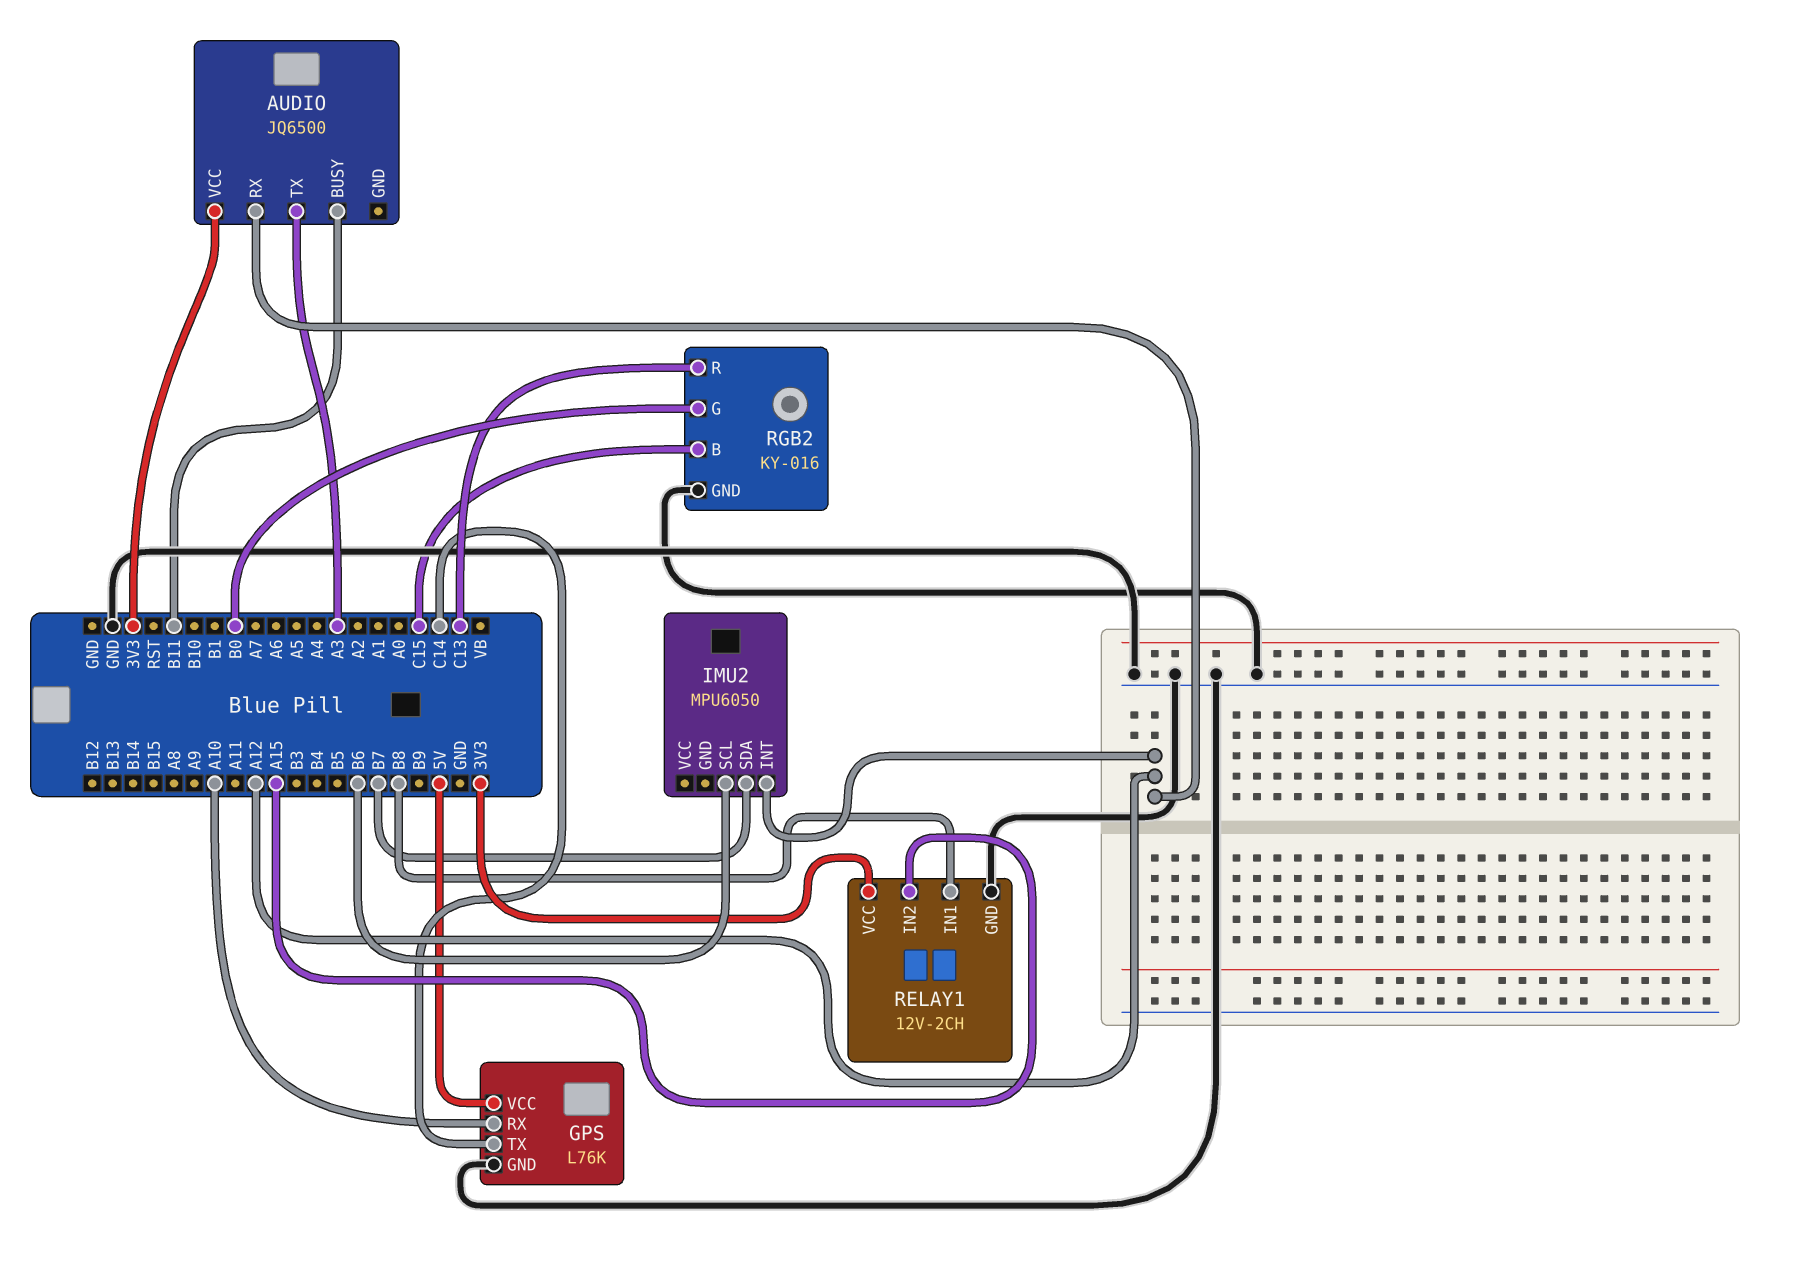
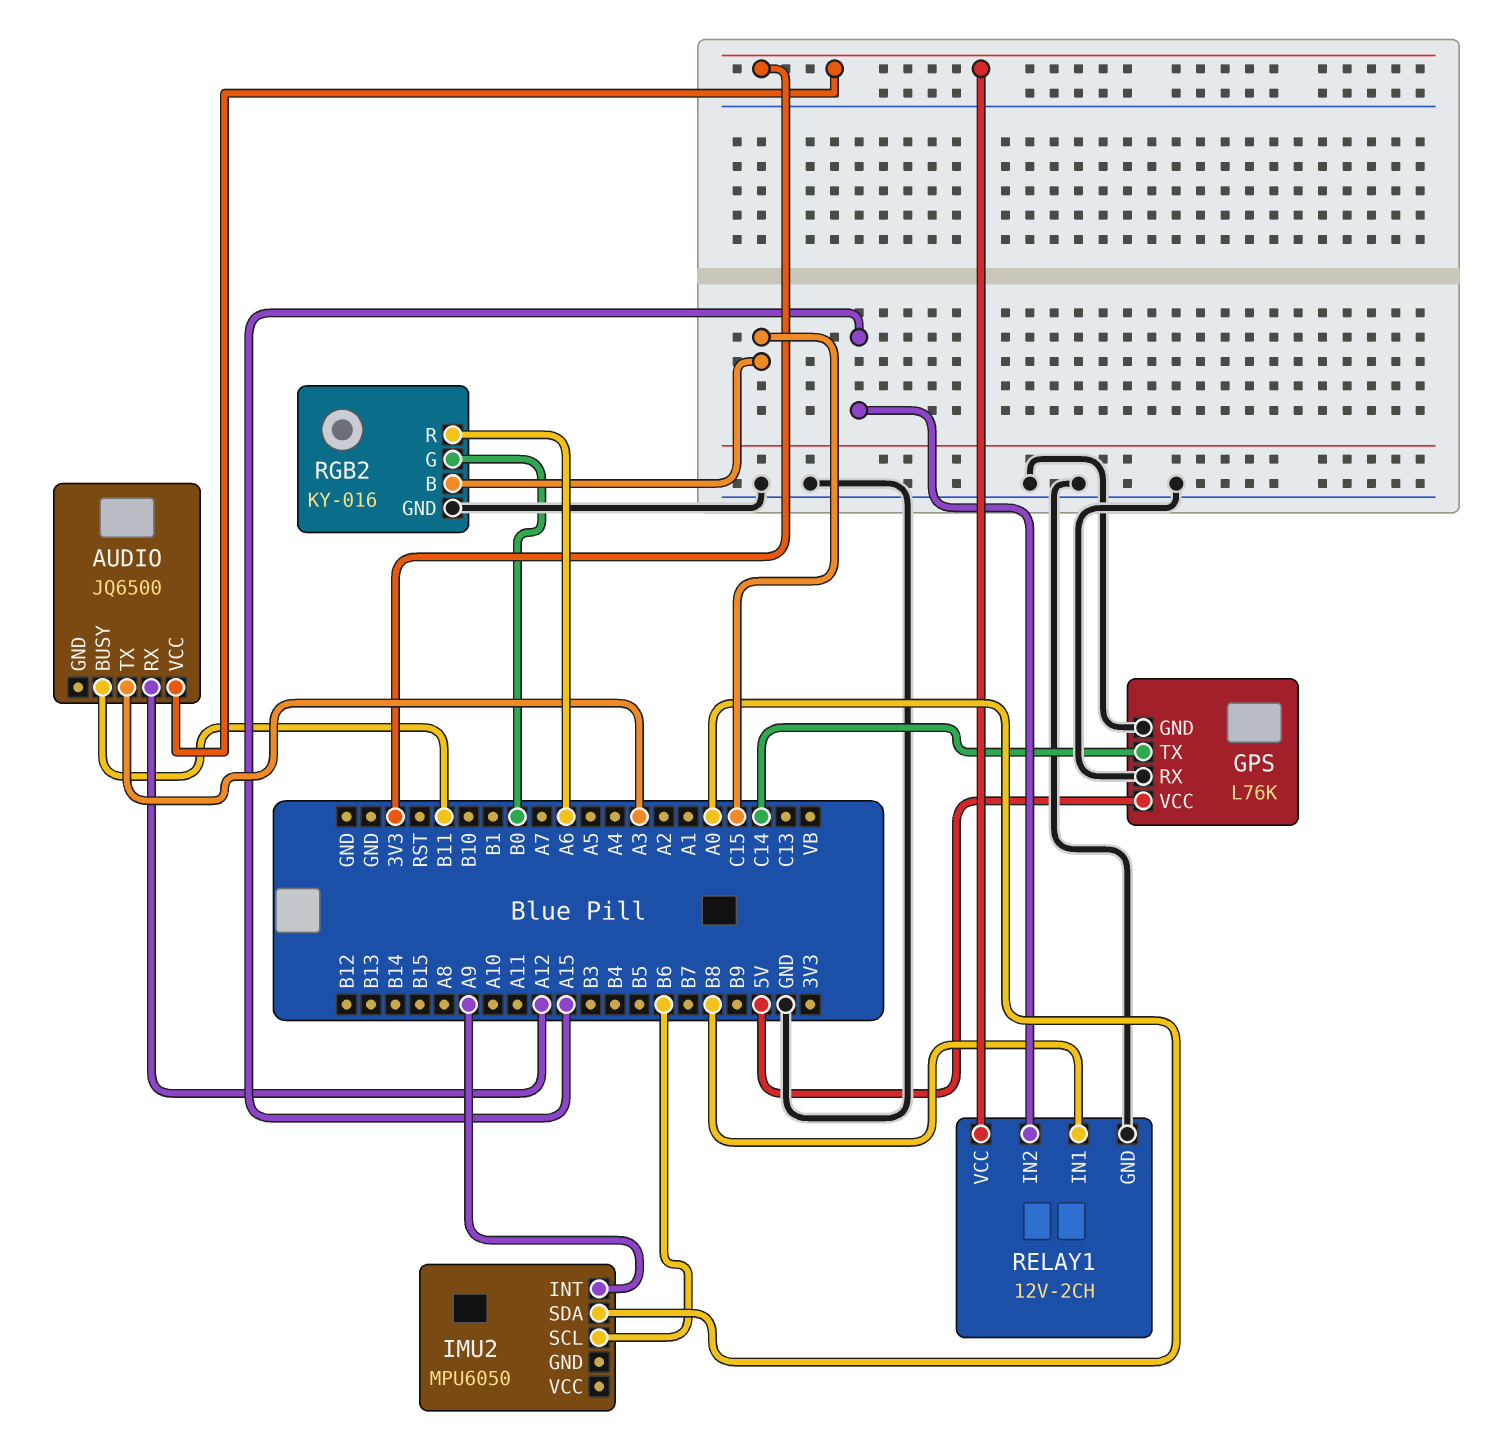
GPS pin RX: A10 -> GND
IMU2 pin INT: A12 -> A9
IMU2 pin SDA: B7 -> A0
RGB2 pin R: C13 -> A6

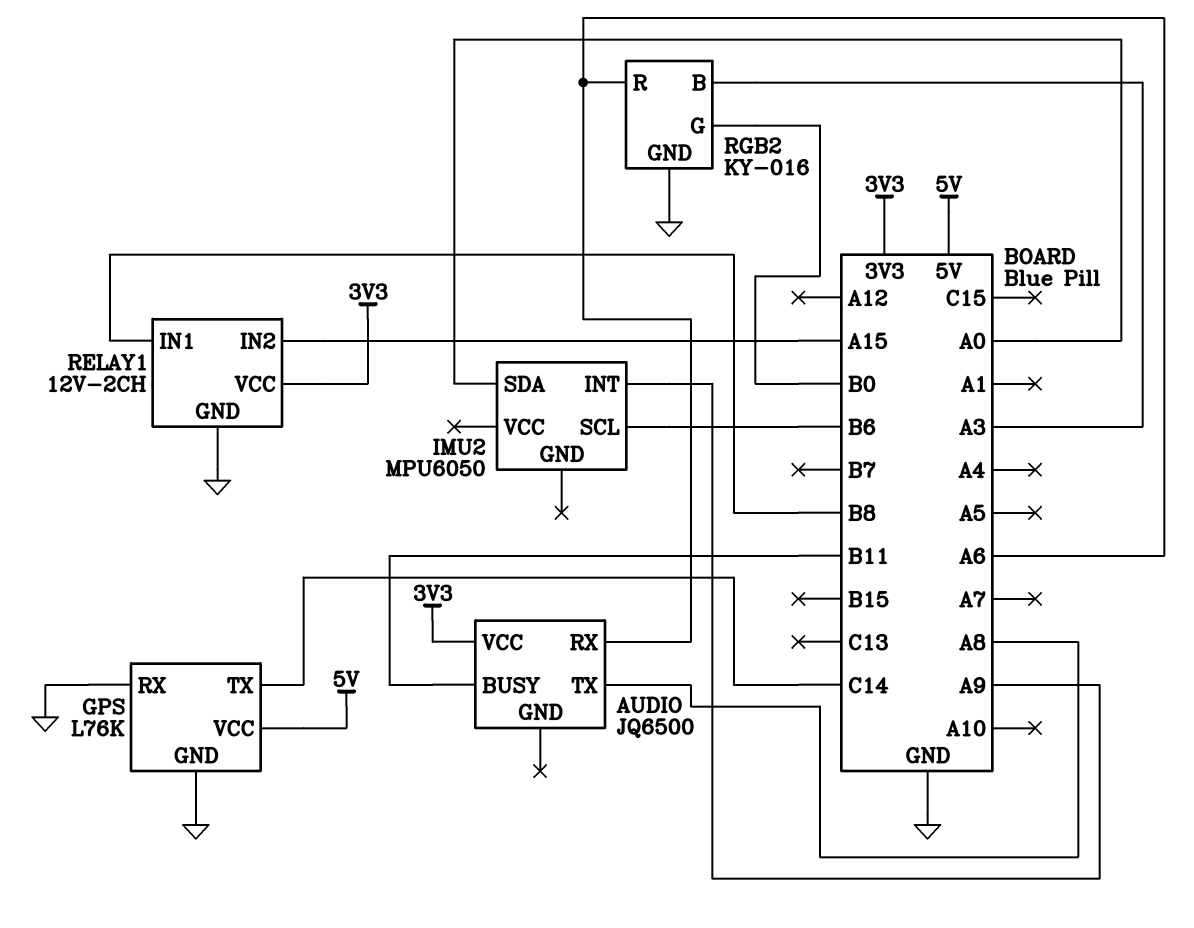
AUDIO pin RX: A12 -> A6
AUDIO pin TX: A3 -> A8
RGB2 pin B: C15 -> A3

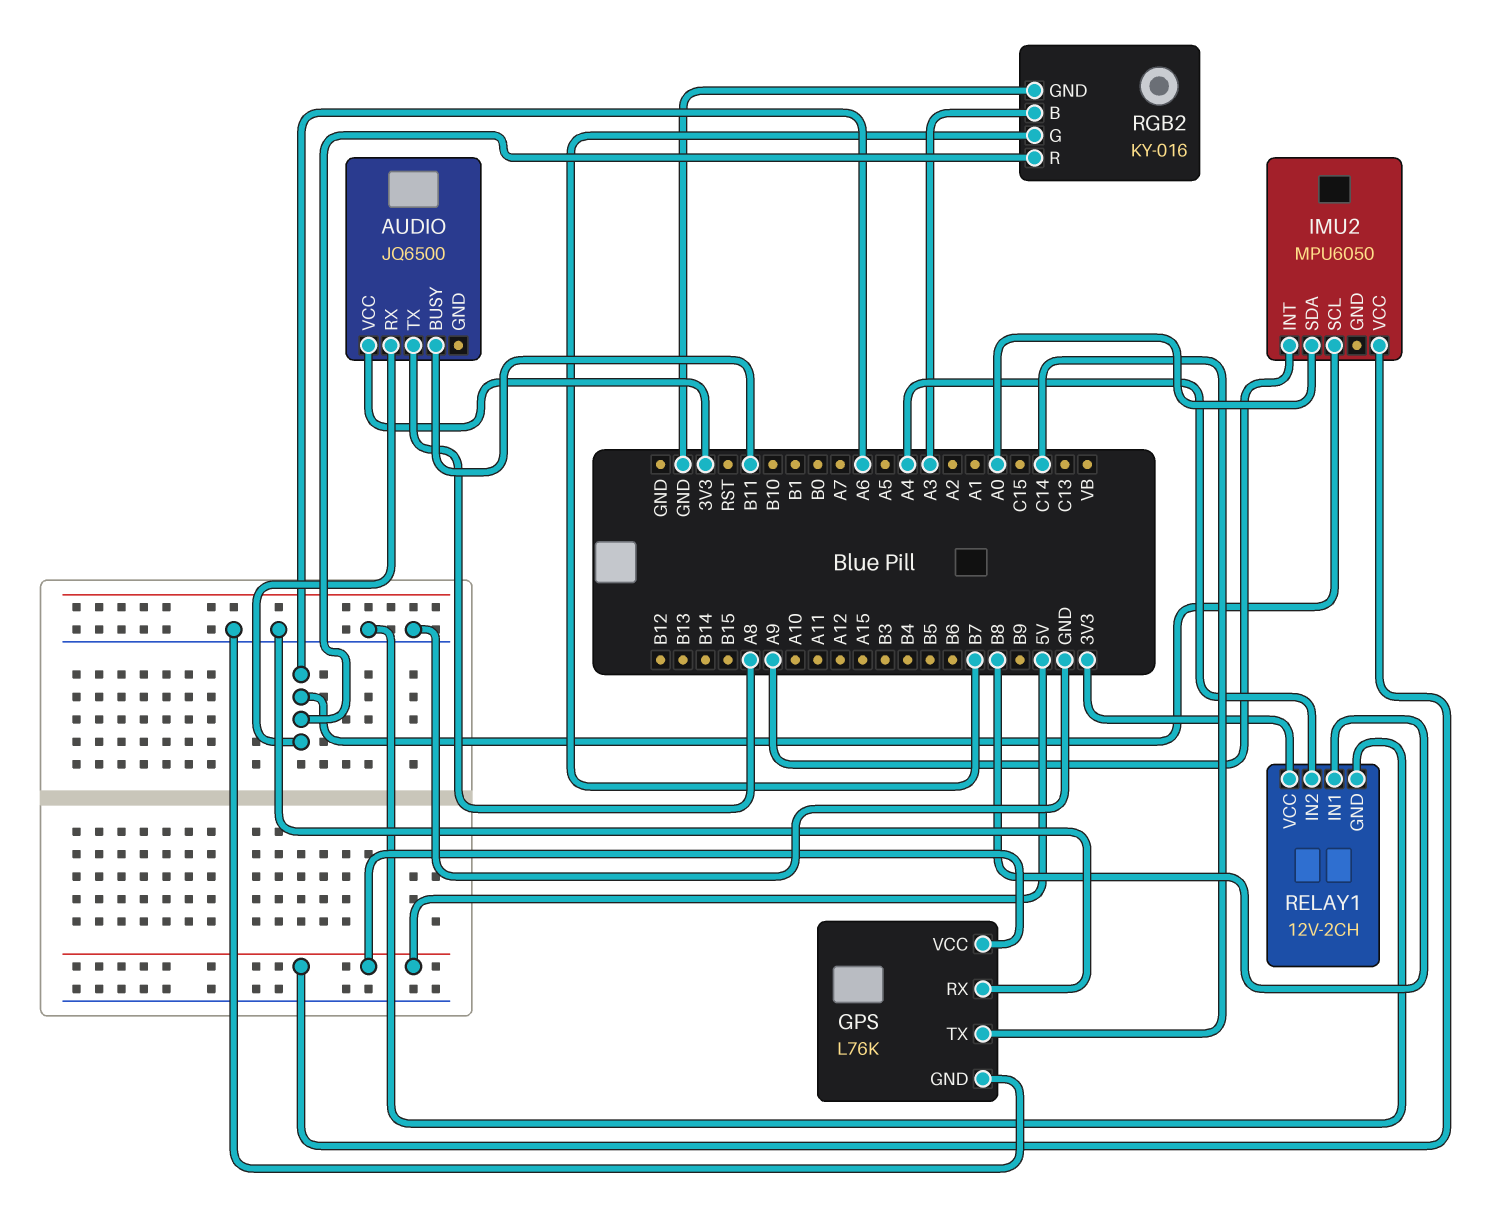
IMU2 pin SCL: B6 -> A6
IMU2 pin VCC: none -> 5V
RELAY1 pin IN2: A15 -> A4
RGB2 pin G: B0 -> B7

